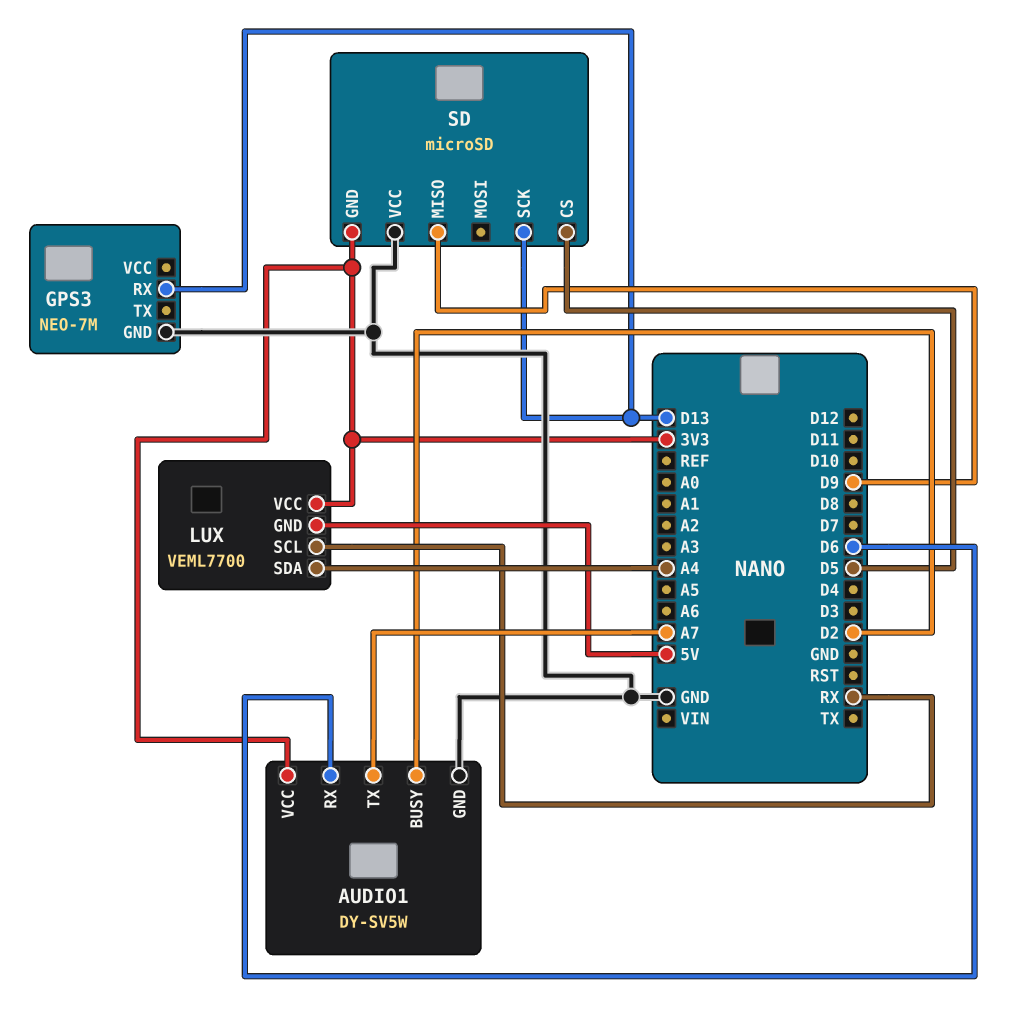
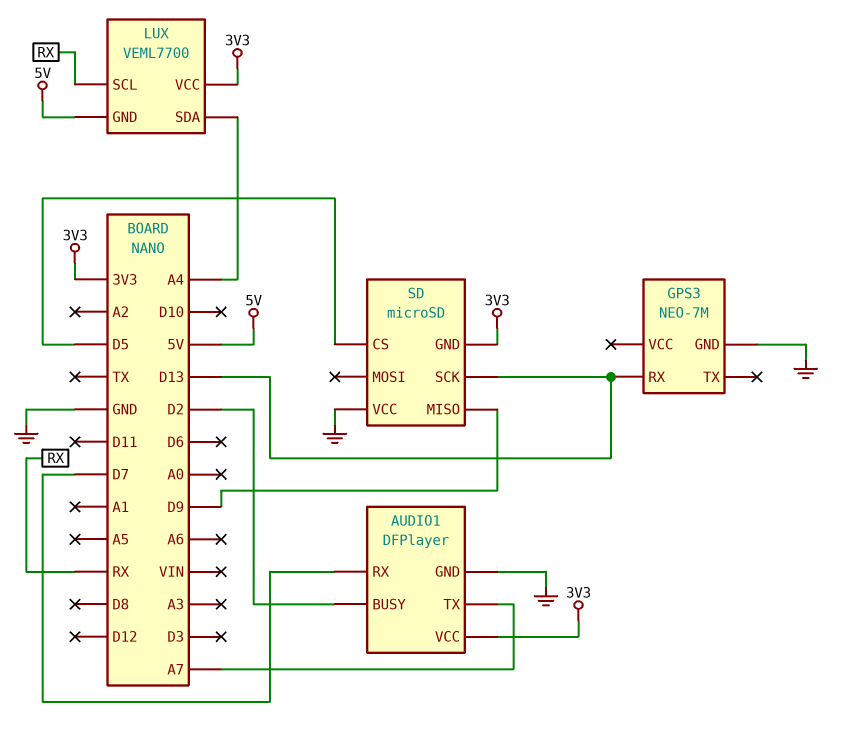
AUDIO1: DY-SV5W -> DFPlayer
AUDIO1 pin RX: D6 -> D7

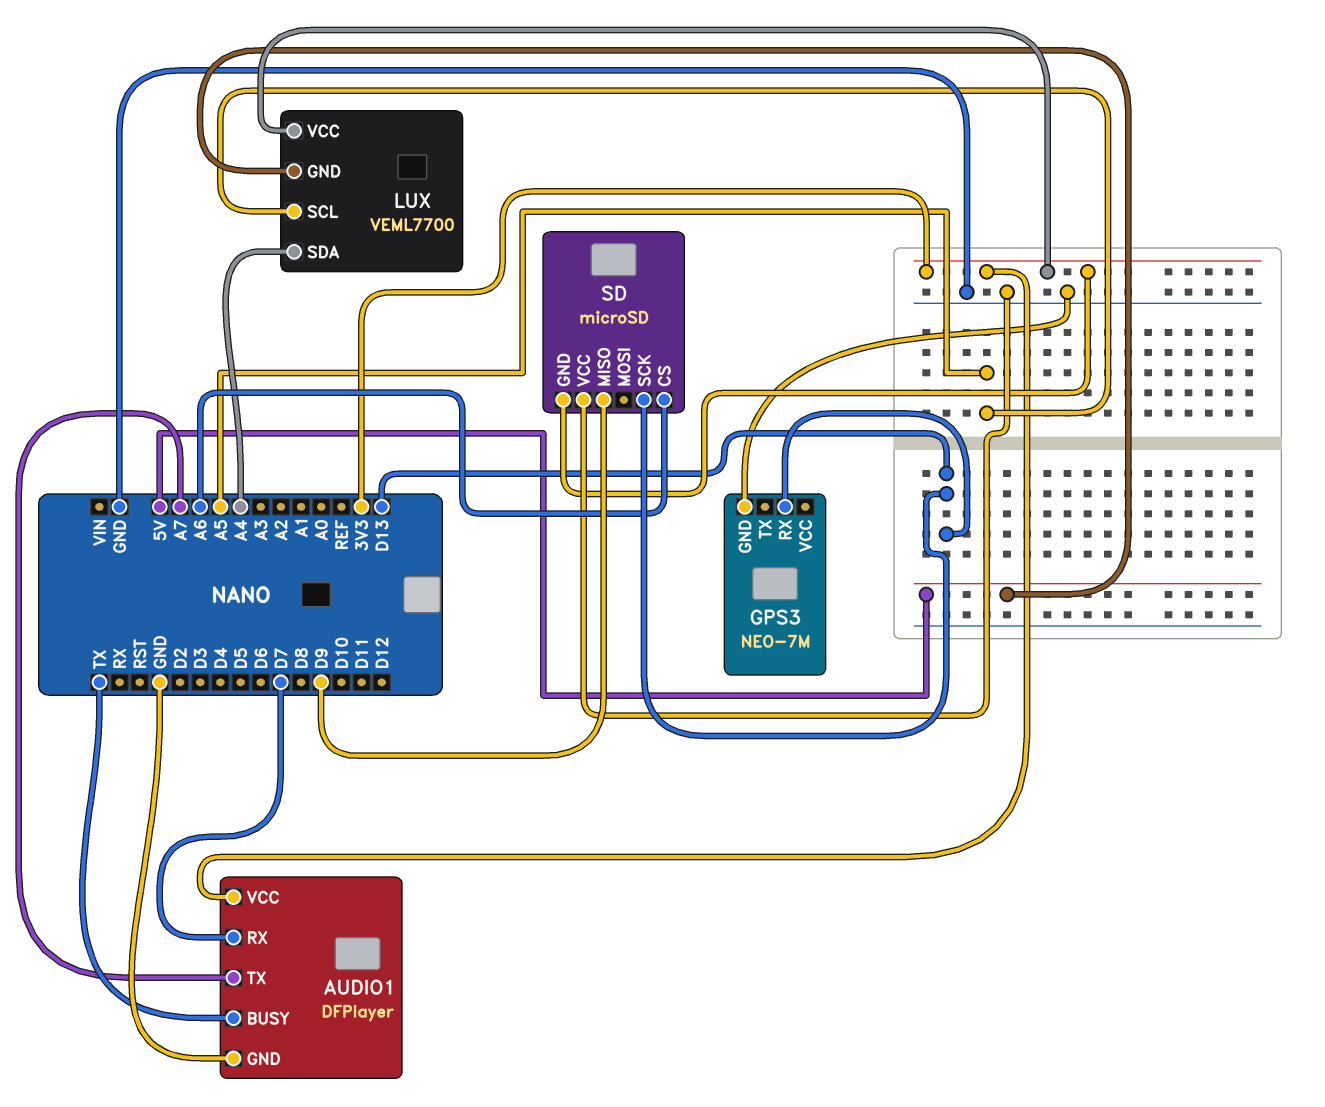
AUDIO1 pin BUSY: D2 -> TX
LUX pin SCL: RX -> A5
SD pin CS: D5 -> A6

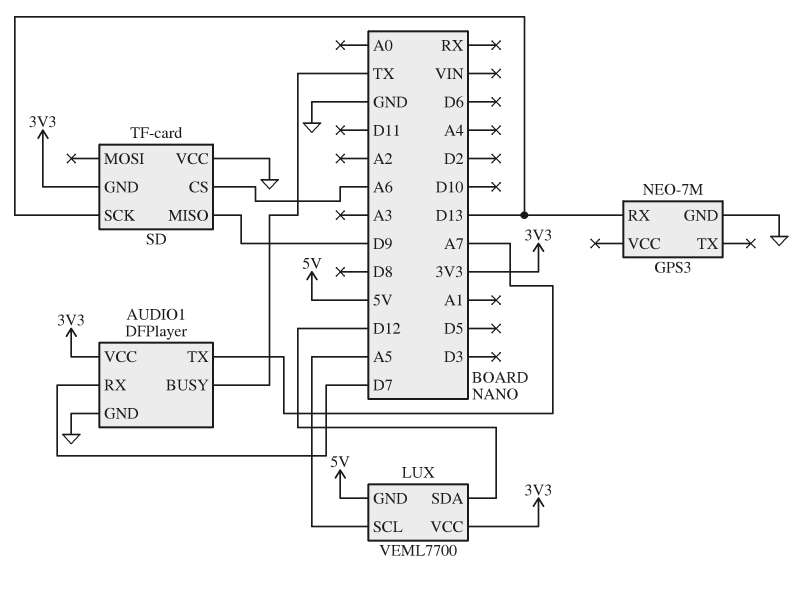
LUX pin SDA: A4 -> D12
SD: microSD -> TF-card

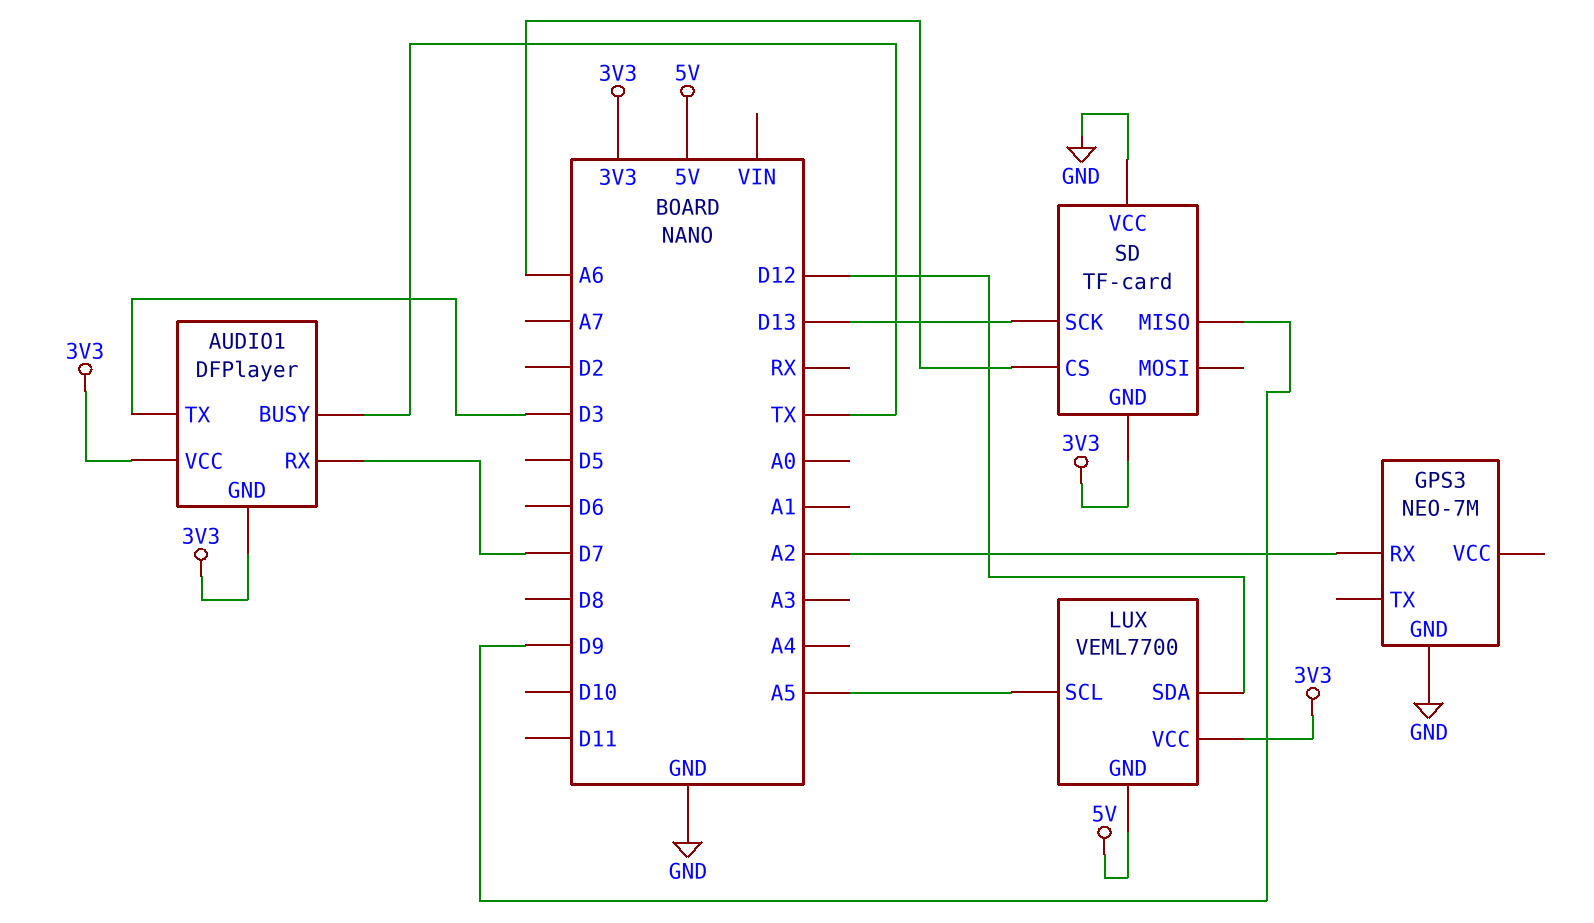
AUDIO1 pin GND: GND -> 3V3
AUDIO1 pin TX: A7 -> D3
GPS3 pin RX: D13 -> A2

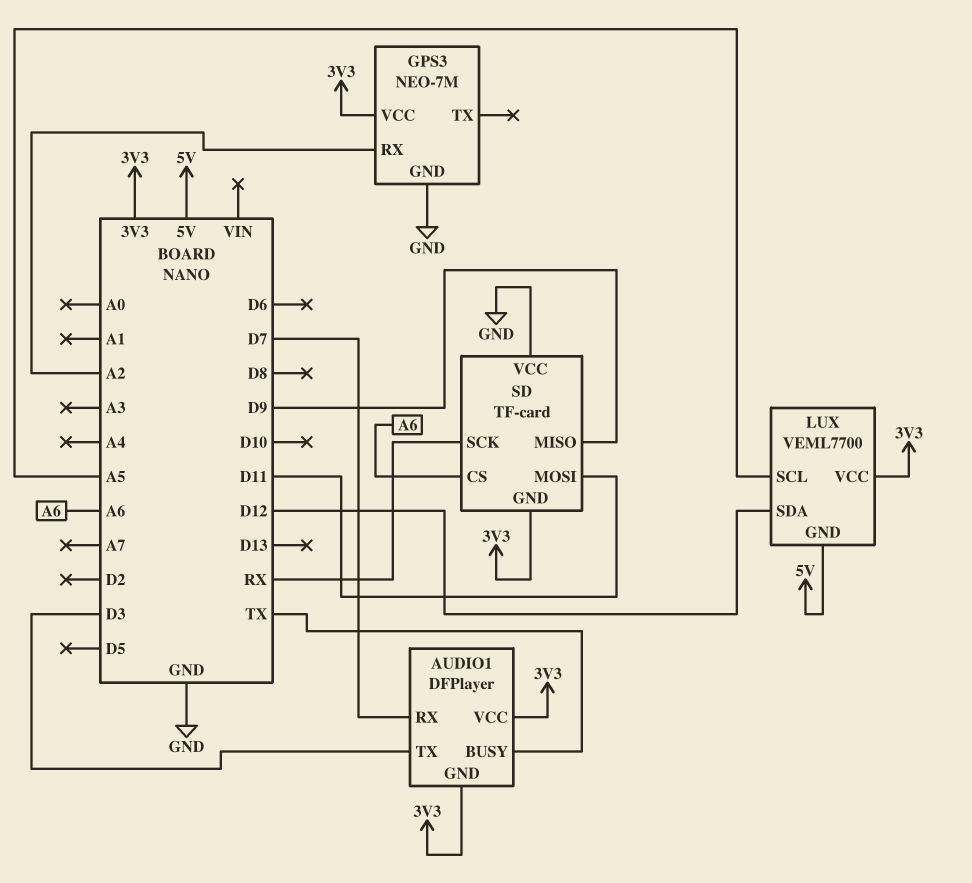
GPS3 pin VCC: none -> 3V3
SD pin MOSI: none -> D11
SD pin SCK: D13 -> RX

